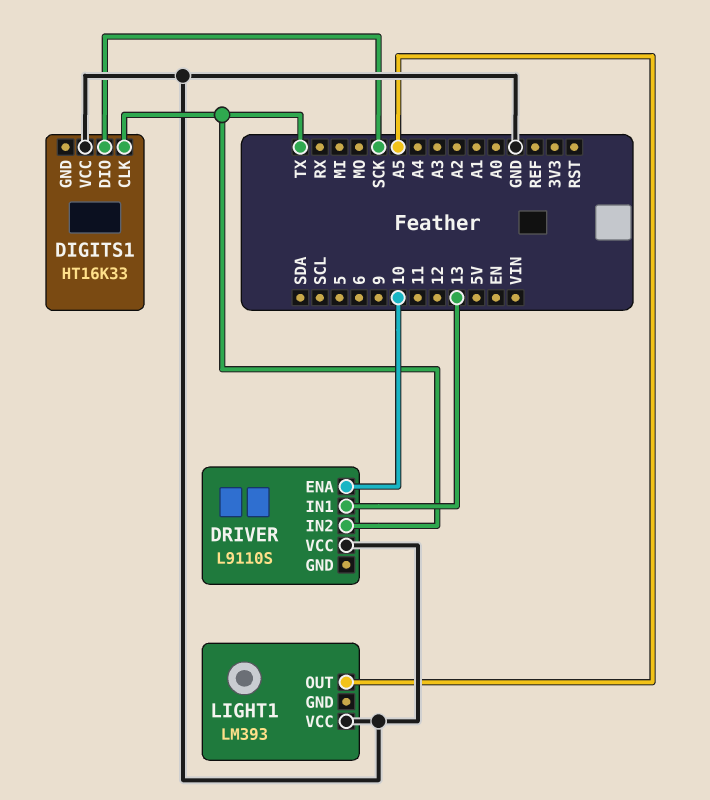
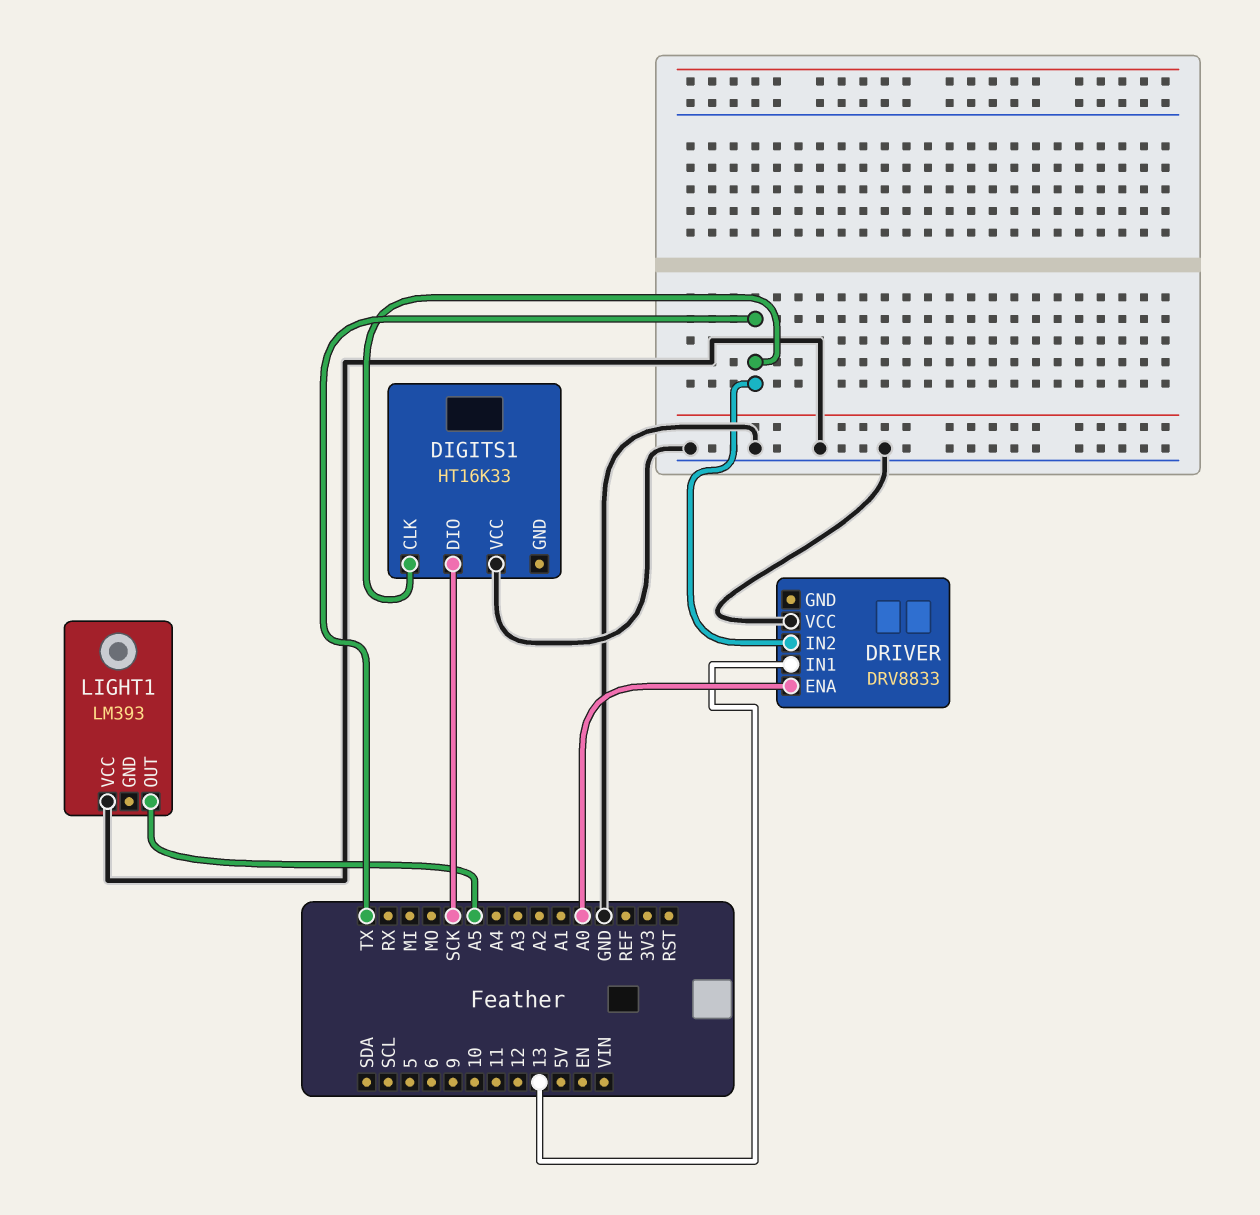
DRIVER: L9110S -> DRV8833
DRIVER pin ENA: 10 -> A0

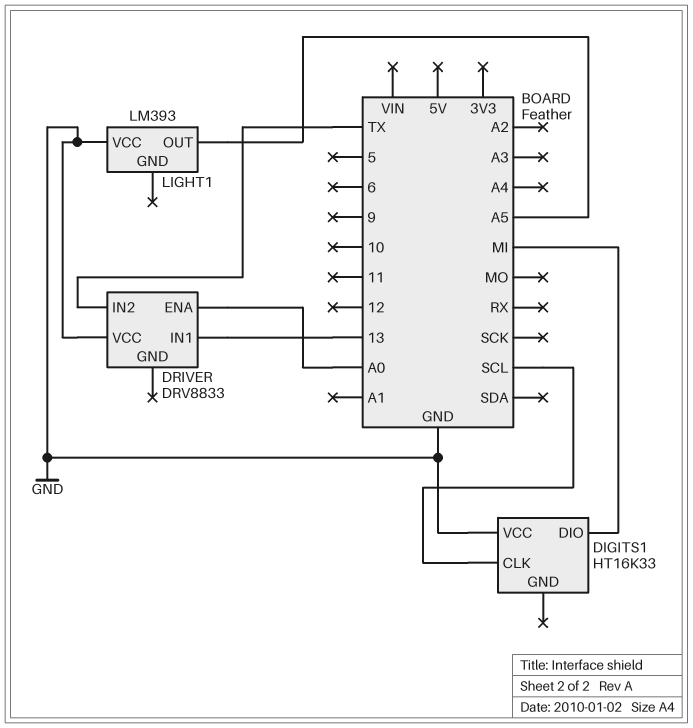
DIGITS1 pin CLK: TX -> SCL
DIGITS1 pin DIO: SCK -> MI

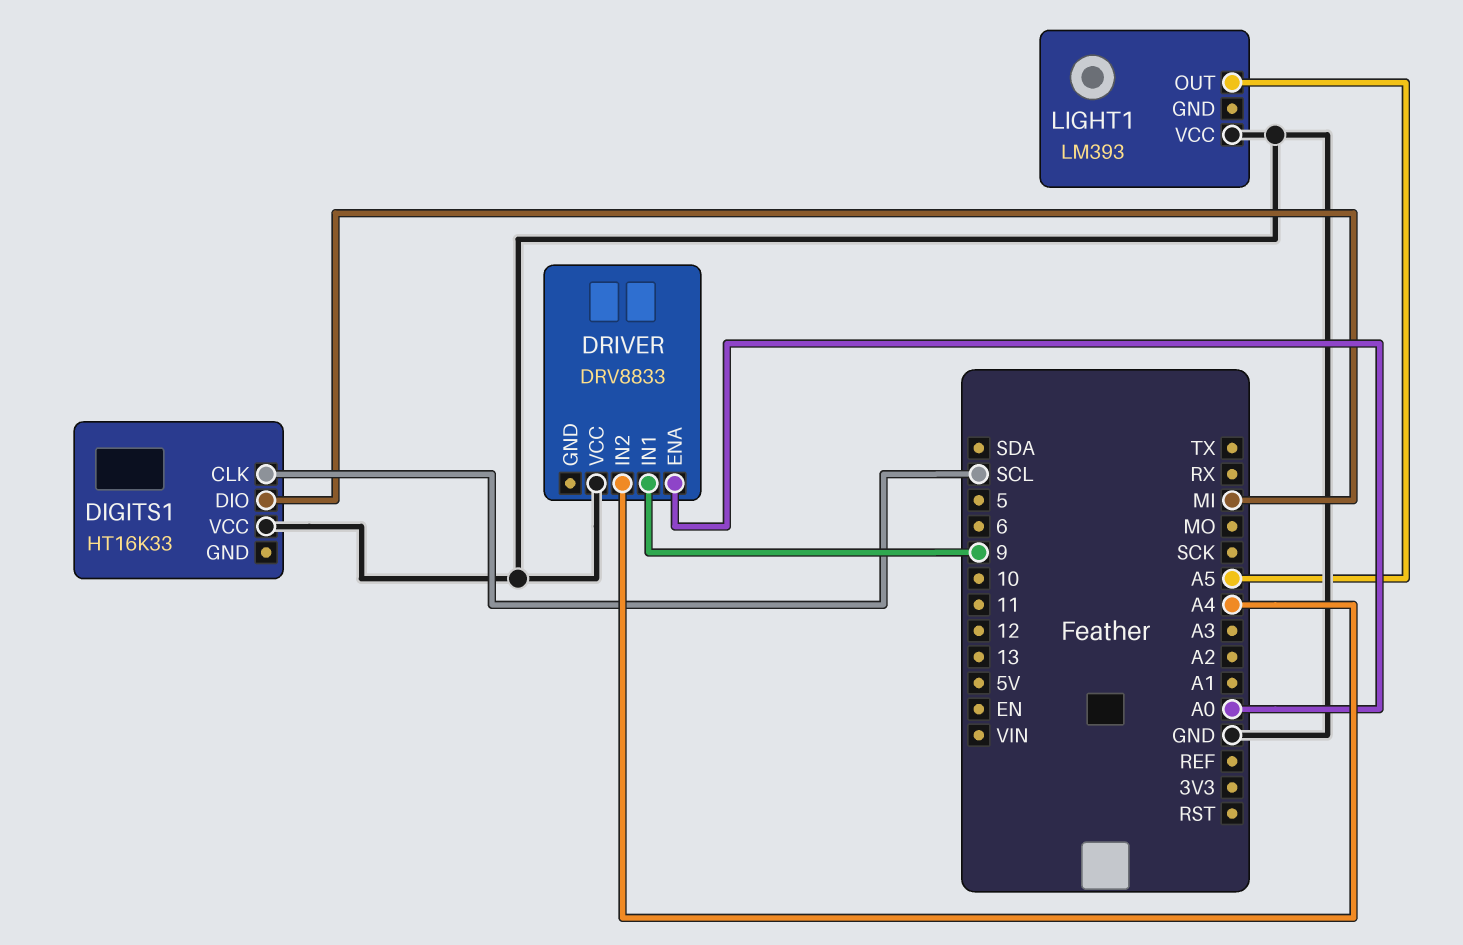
DRIVER pin IN1: 13 -> 9
DRIVER pin IN2: TX -> A4

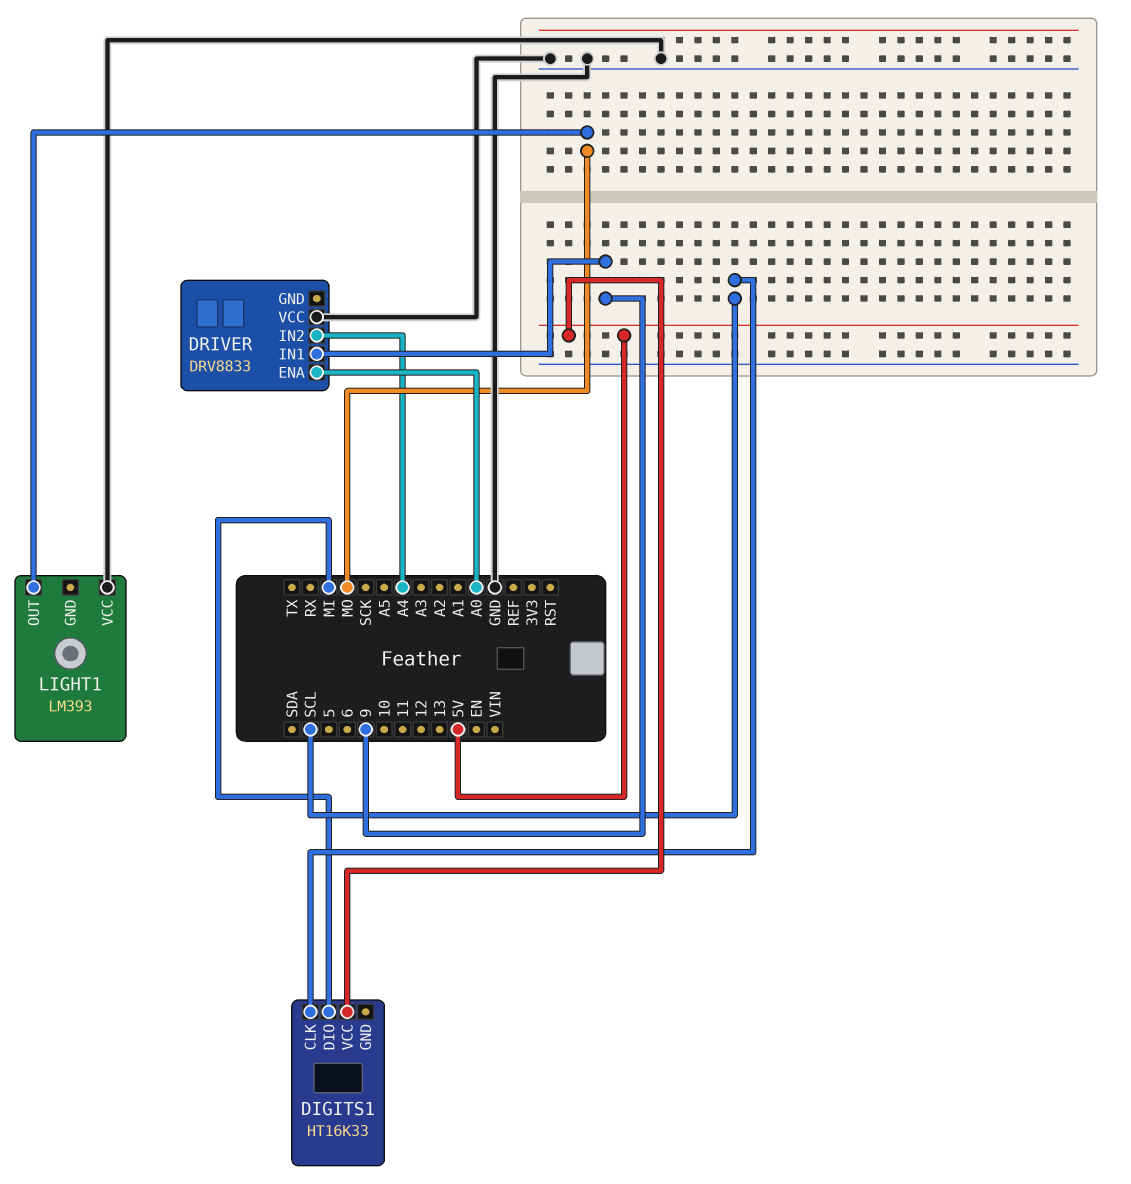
DIGITS1 pin VCC: GND -> 5V
LIGHT1 pin OUT: A5 -> MO

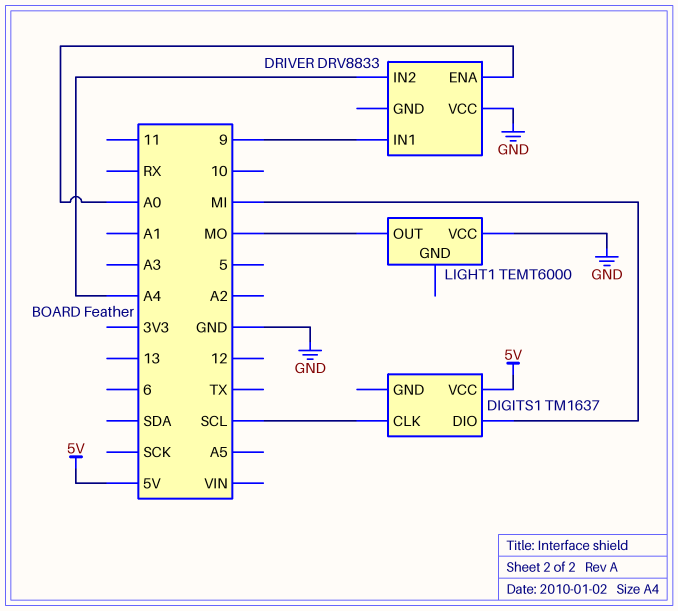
DIGITS1: HT16K33 -> TM1637
LIGHT1: LM393 -> TEMT6000

